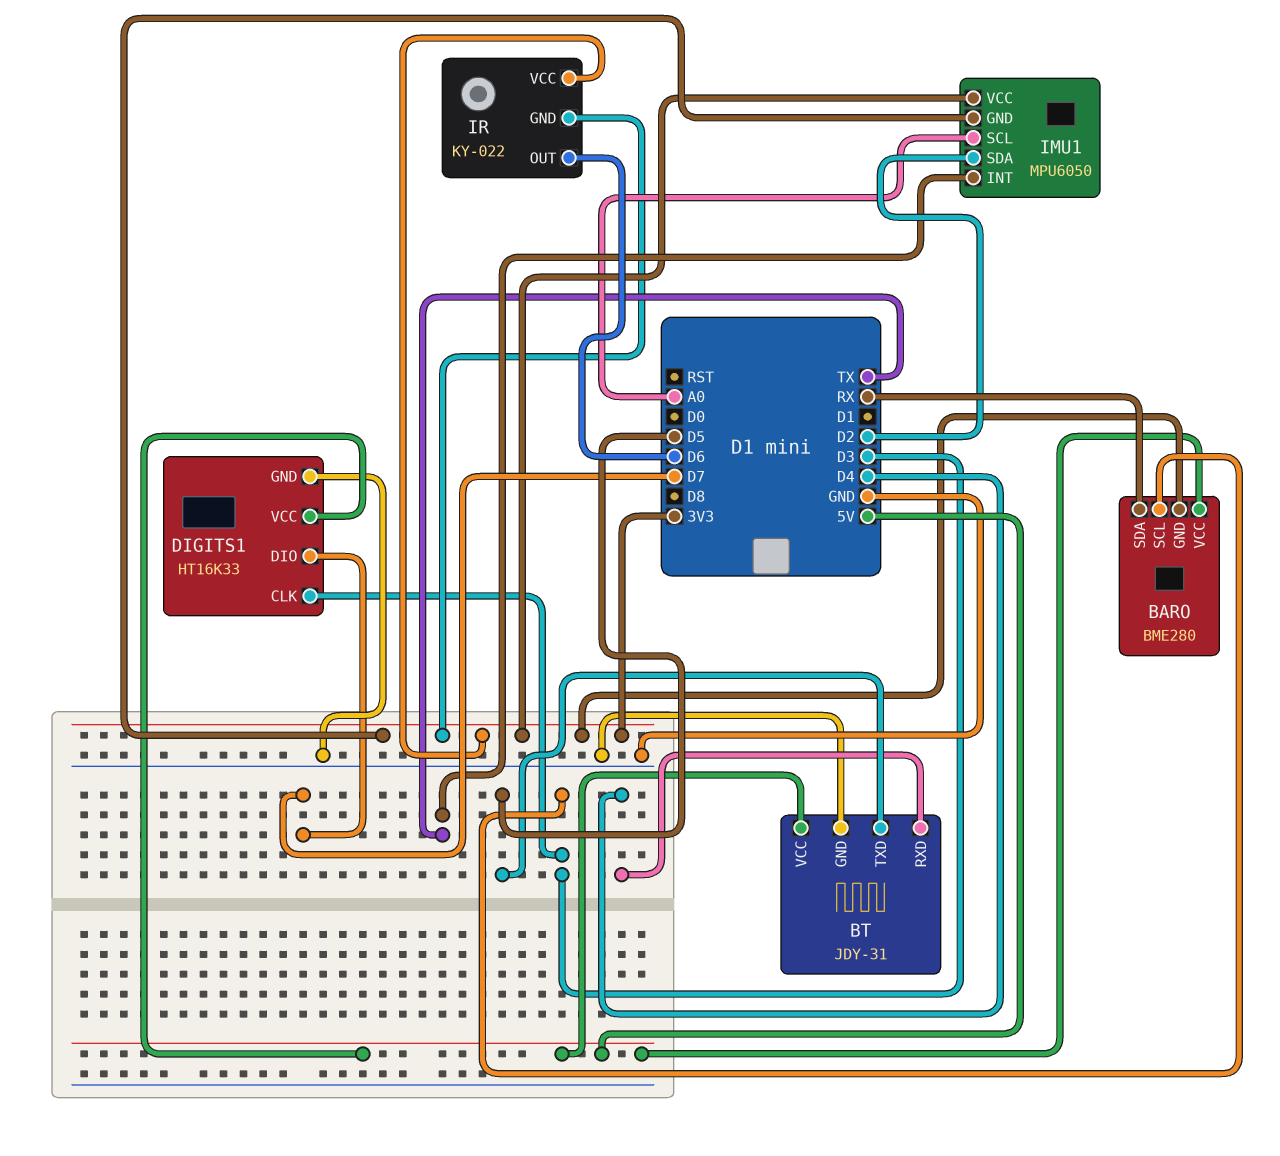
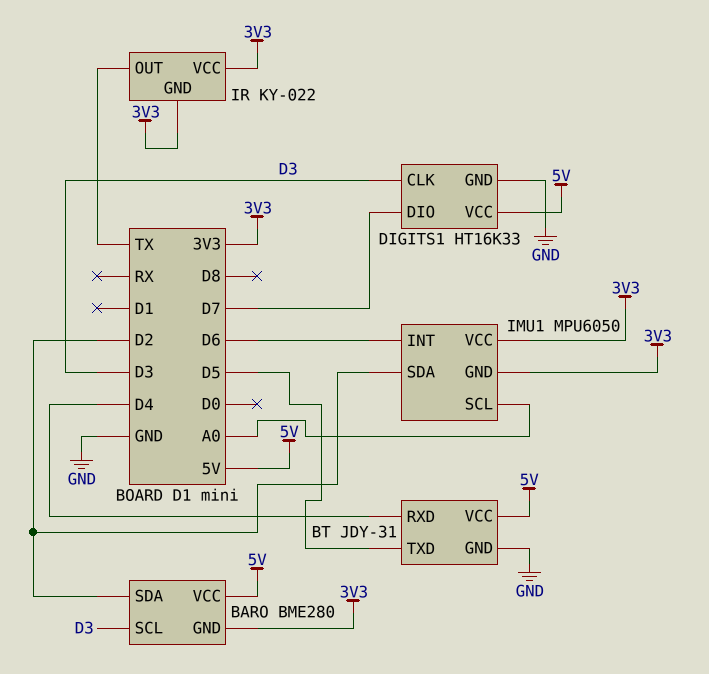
BARO pin SDA: RX -> D2
IMU1 pin INT: TX -> D6
IR pin OUT: D6 -> TX

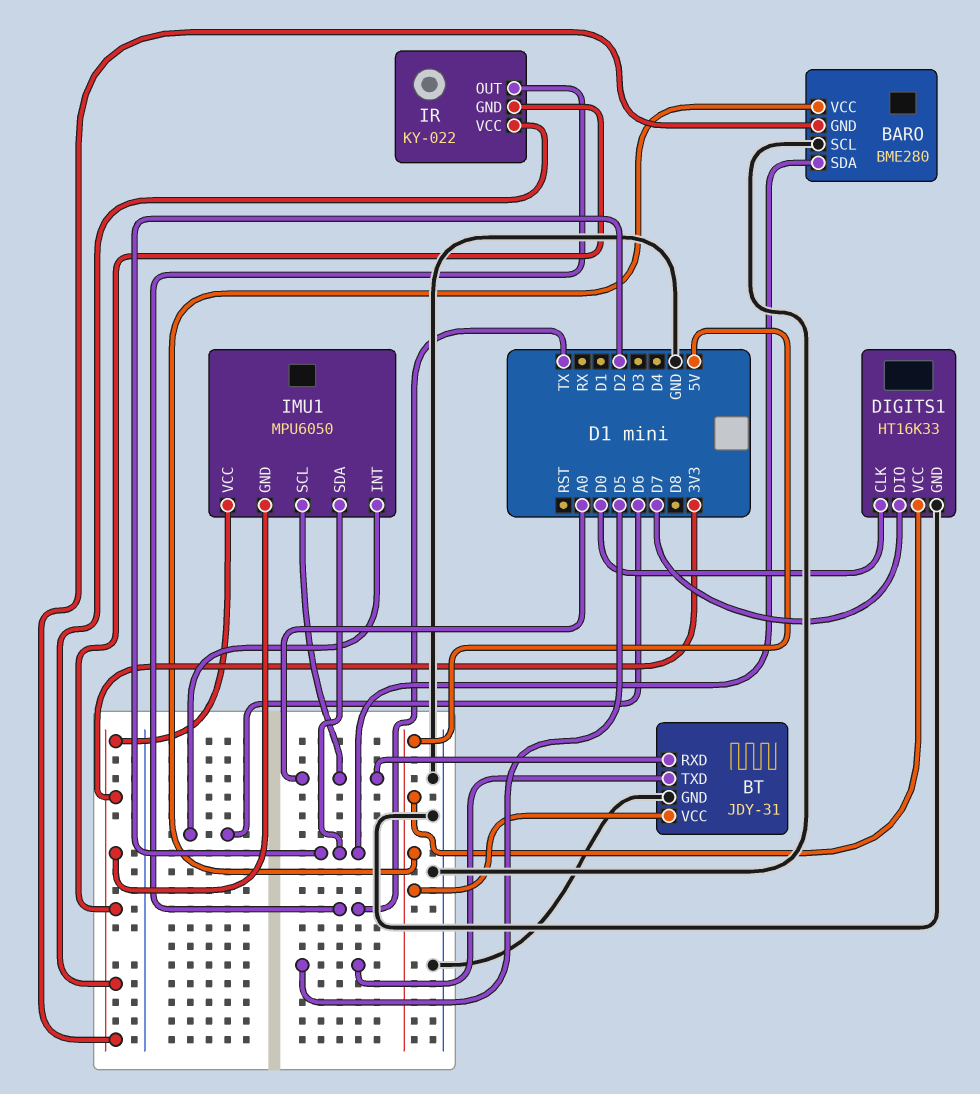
BARO pin SCL: D3 -> GND
BT pin RXD: D4 -> A0
DIGITS1 pin CLK: D3 -> D0

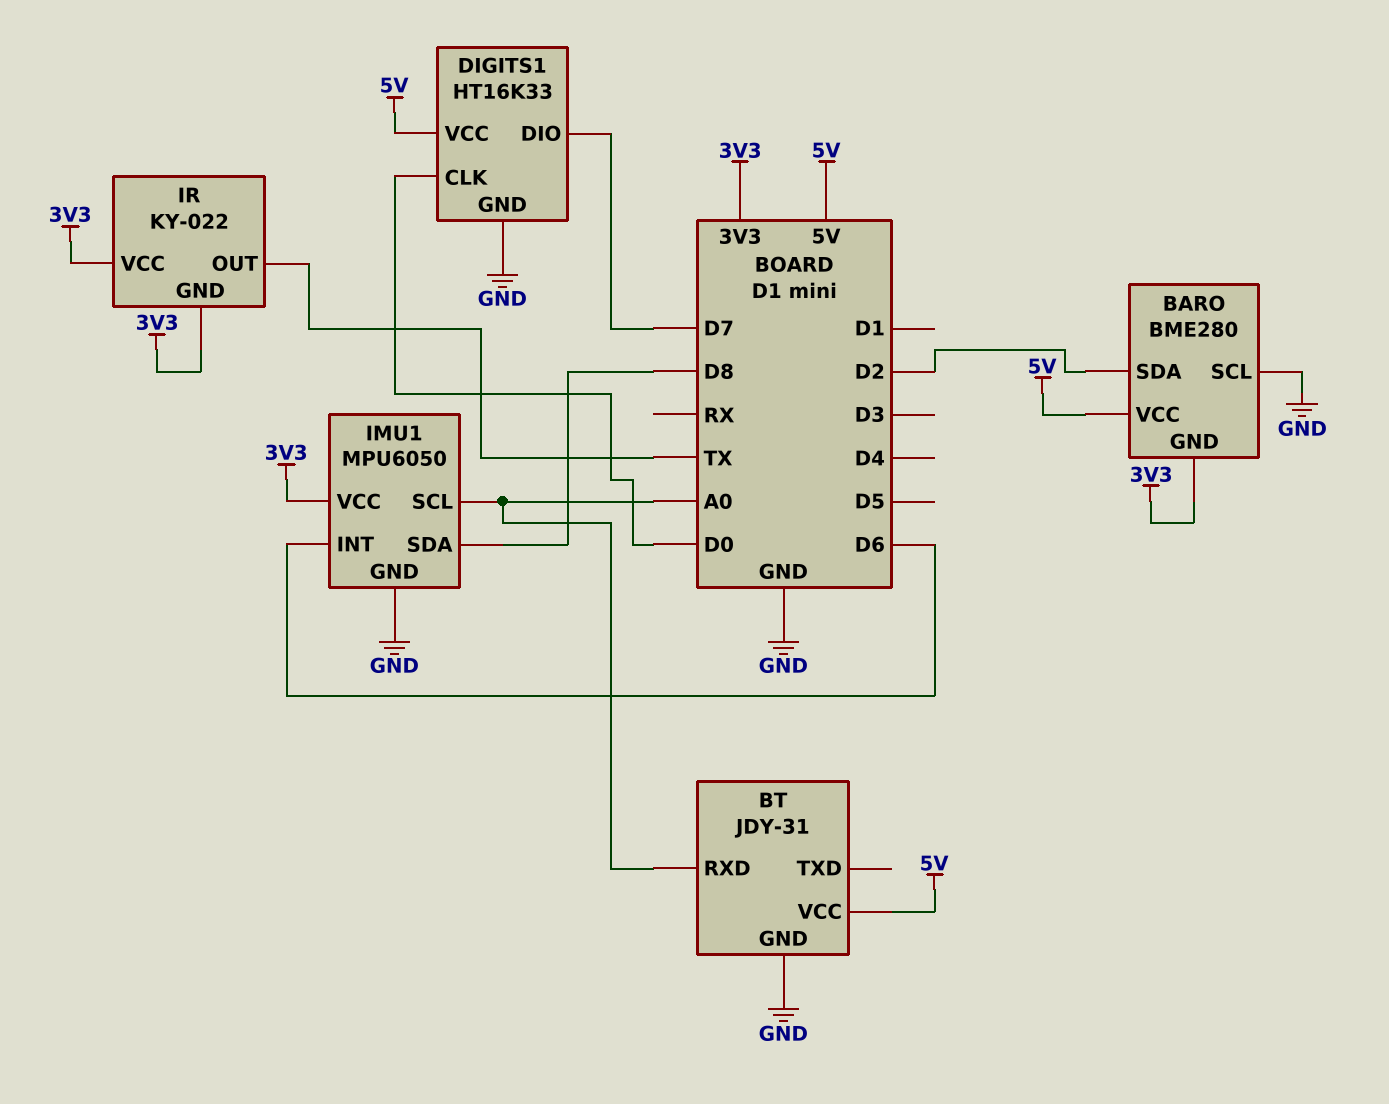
BT pin TXD: D5 -> none
IMU1 pin GND: 3V3 -> GND
IMU1 pin SDA: D2 -> D8

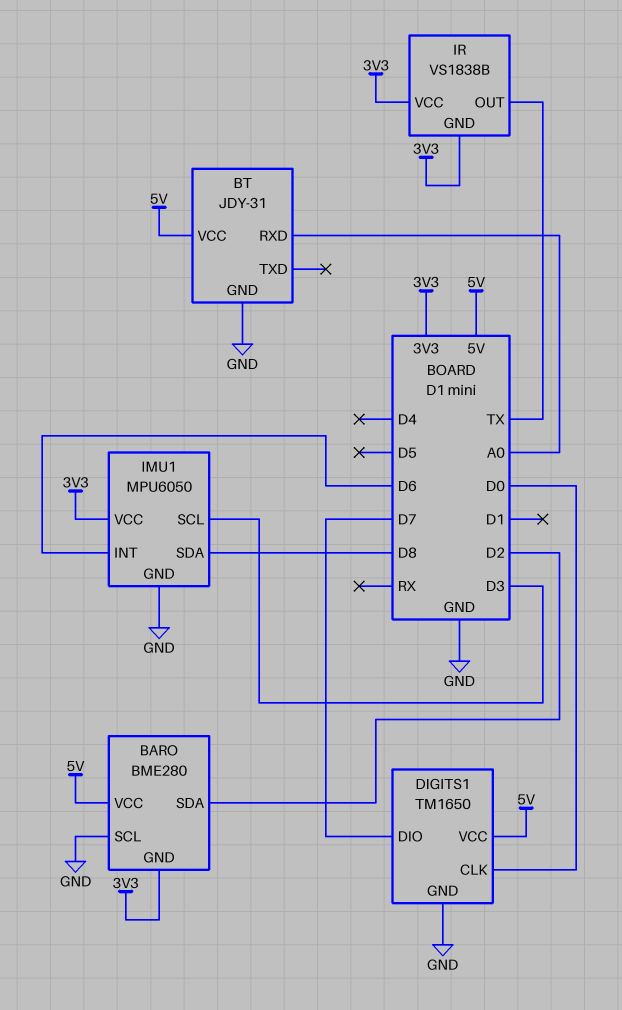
DIGITS1: HT16K33 -> TM1650
IMU1 pin SCL: A0 -> D3
IR: KY-022 -> VS1838B

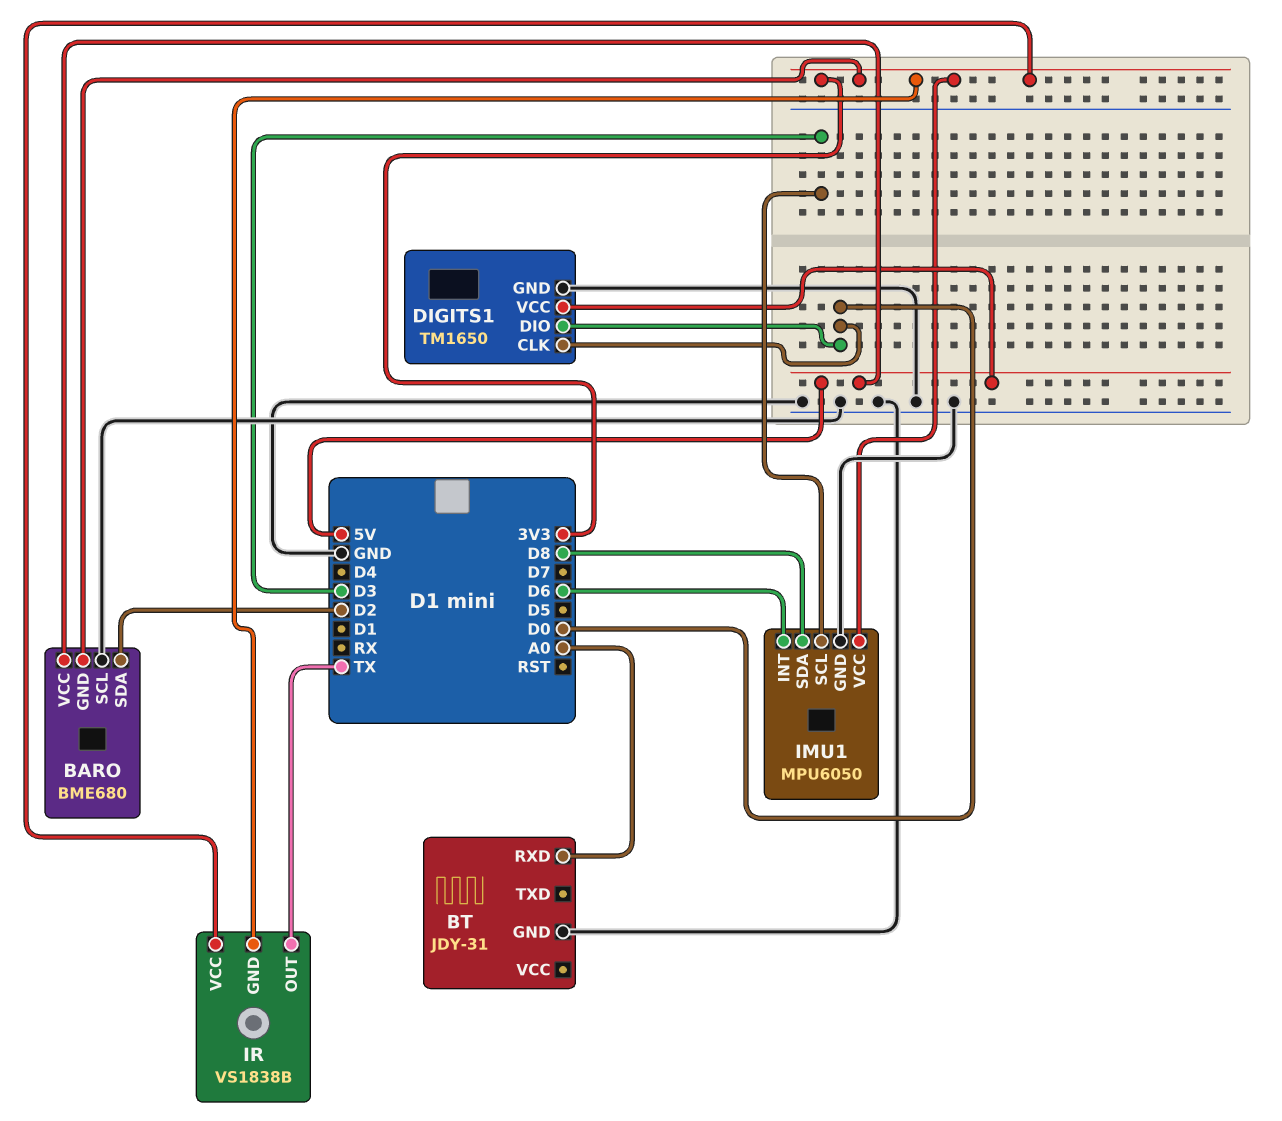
BARO: BME280 -> BME680
BT pin VCC: 5V -> none
DIGITS1 pin DIO: D7 -> D0

